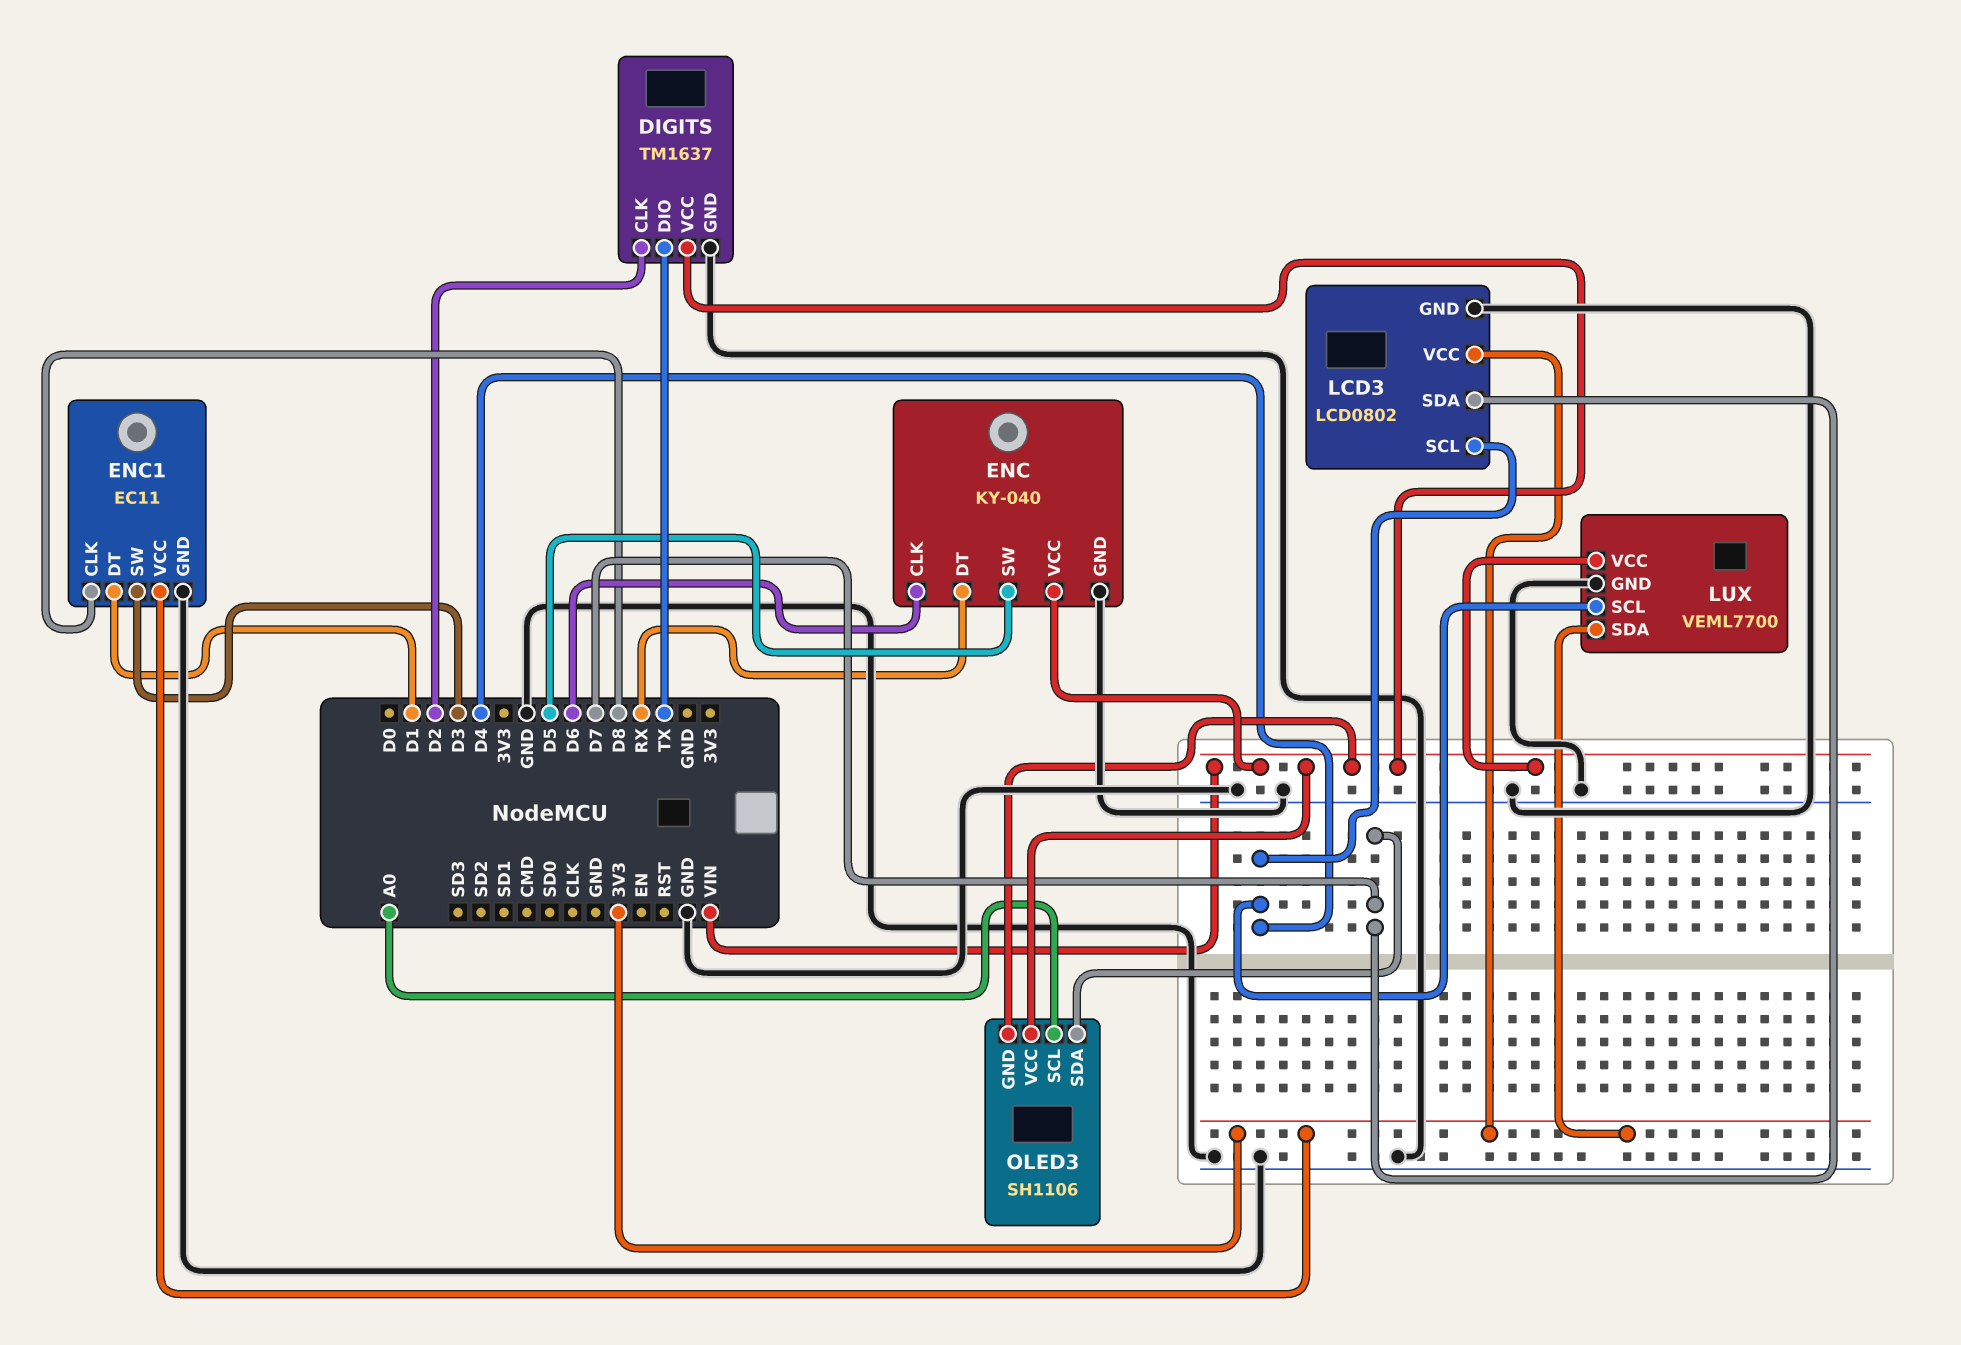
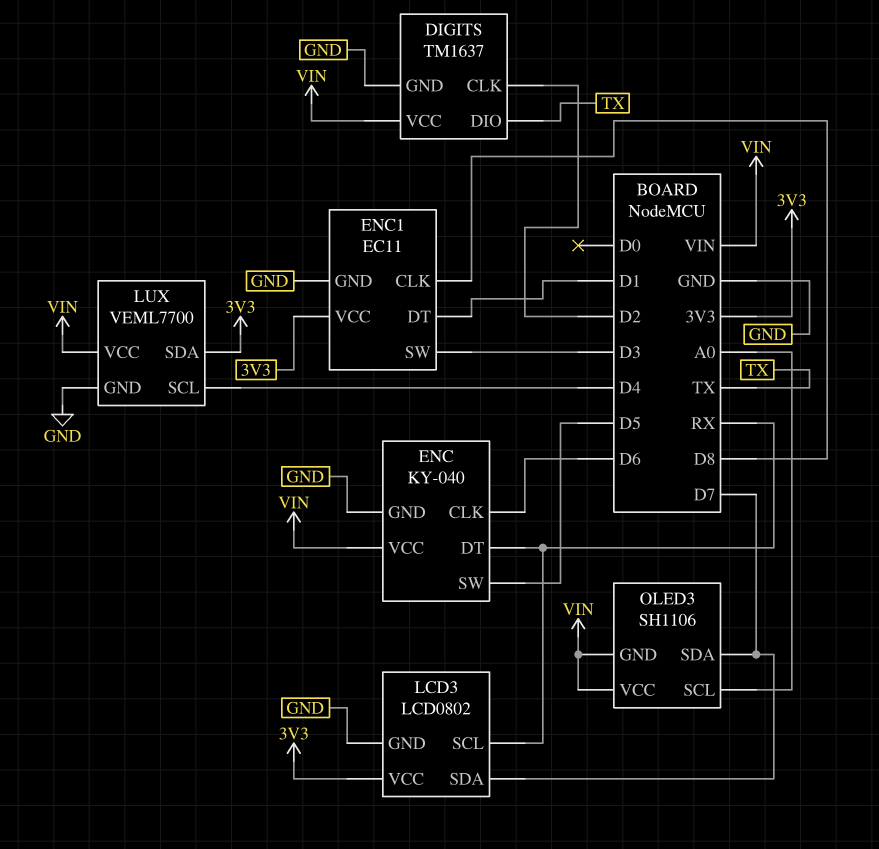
LCD3 pin SCL: D4 -> RX

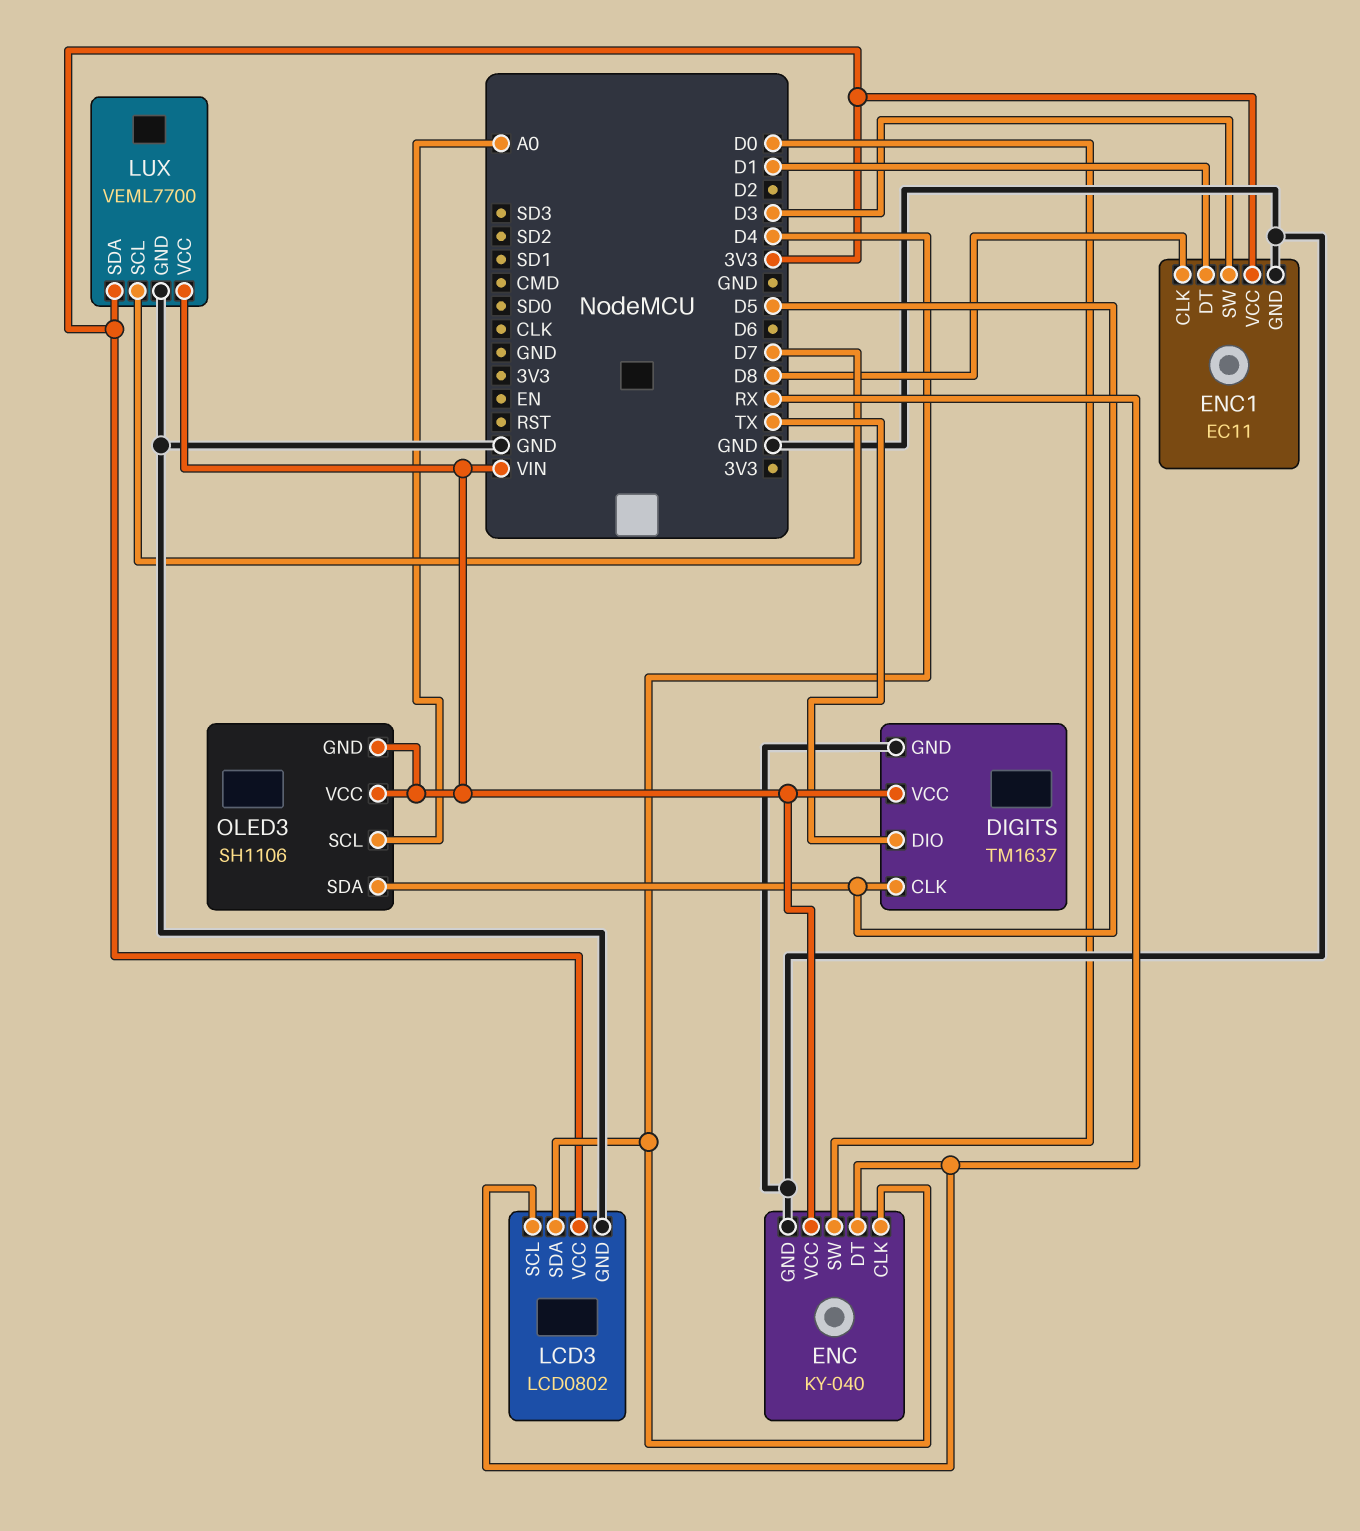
DIGITS pin CLK: D2 -> D5
ENC pin CLK: D6 -> D4
ENC pin SW: D5 -> D0
LCD3 pin SDA: D7 -> D4
LUX pin SCL: D4 -> D7
OLED3 pin SDA: D7 -> D5

